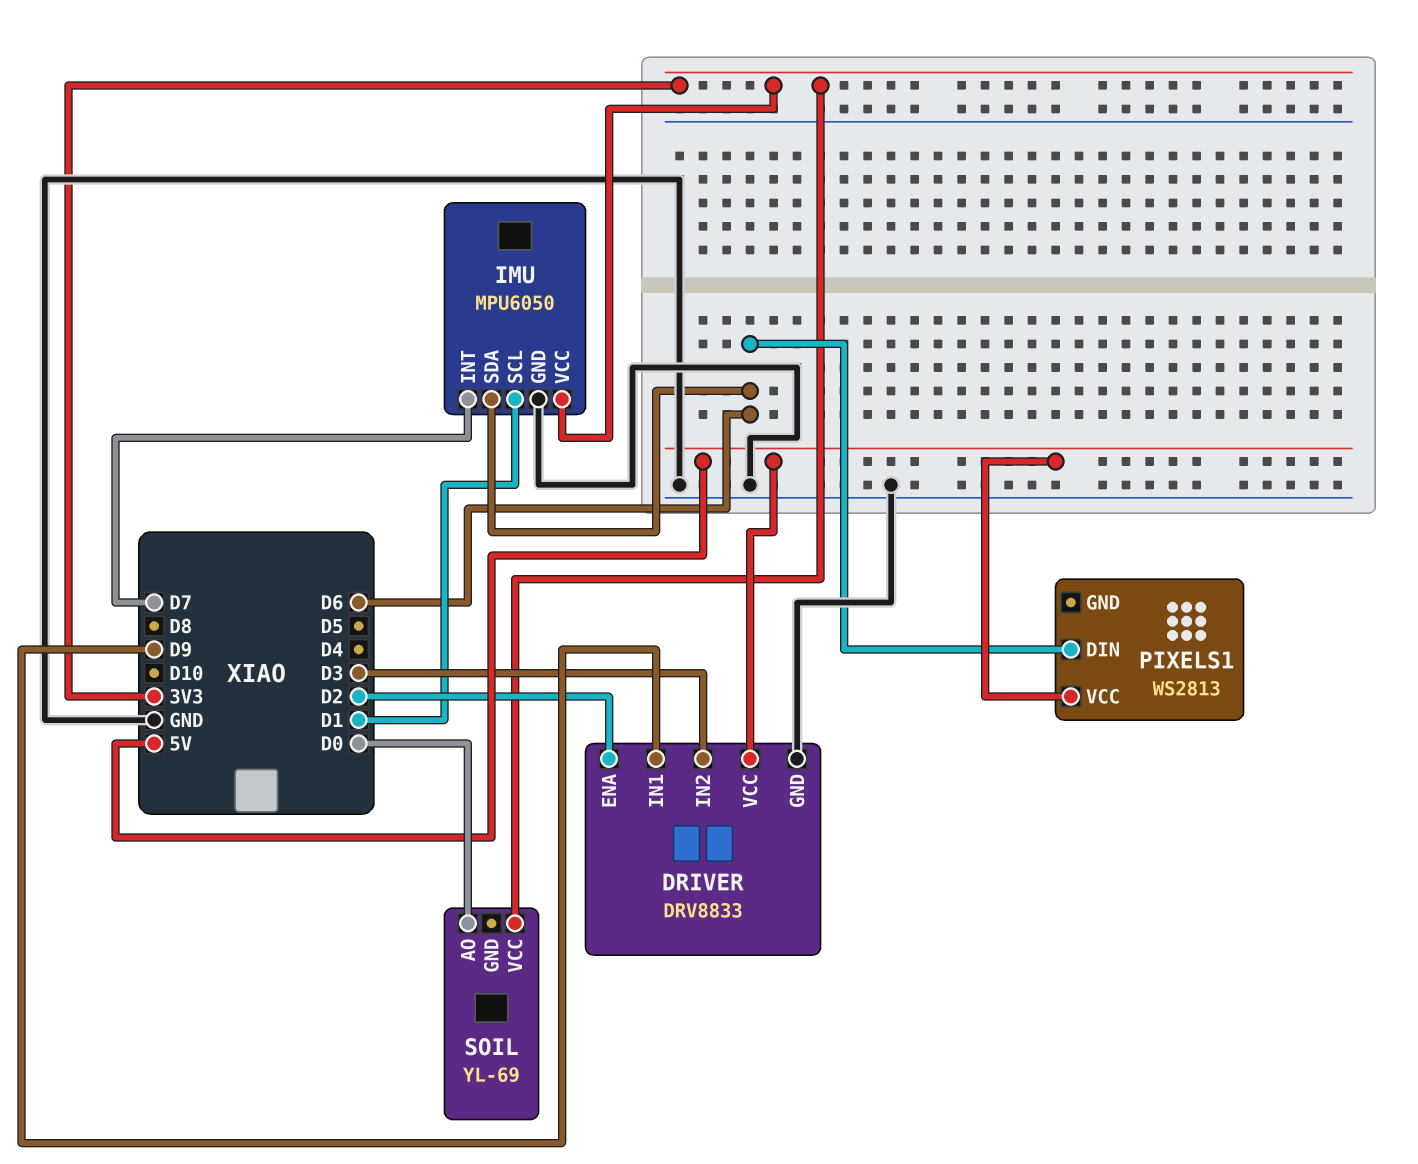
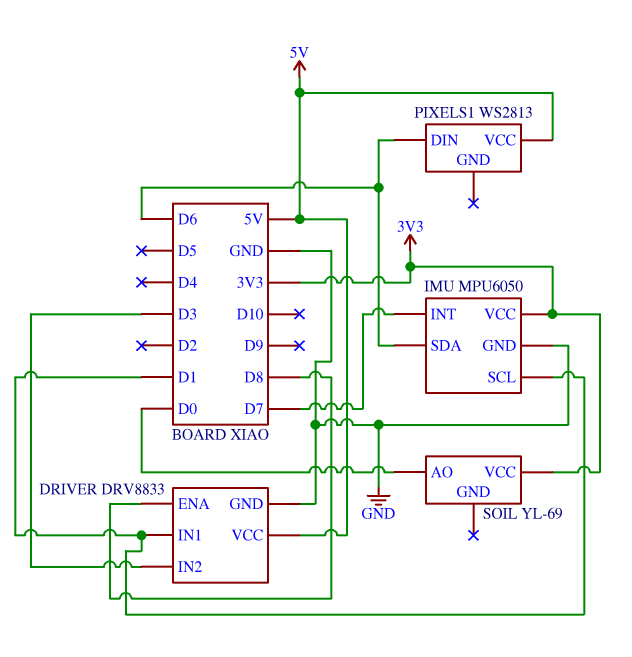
DRIVER pin ENA: D2 -> D8
DRIVER pin IN1: D9 -> D1

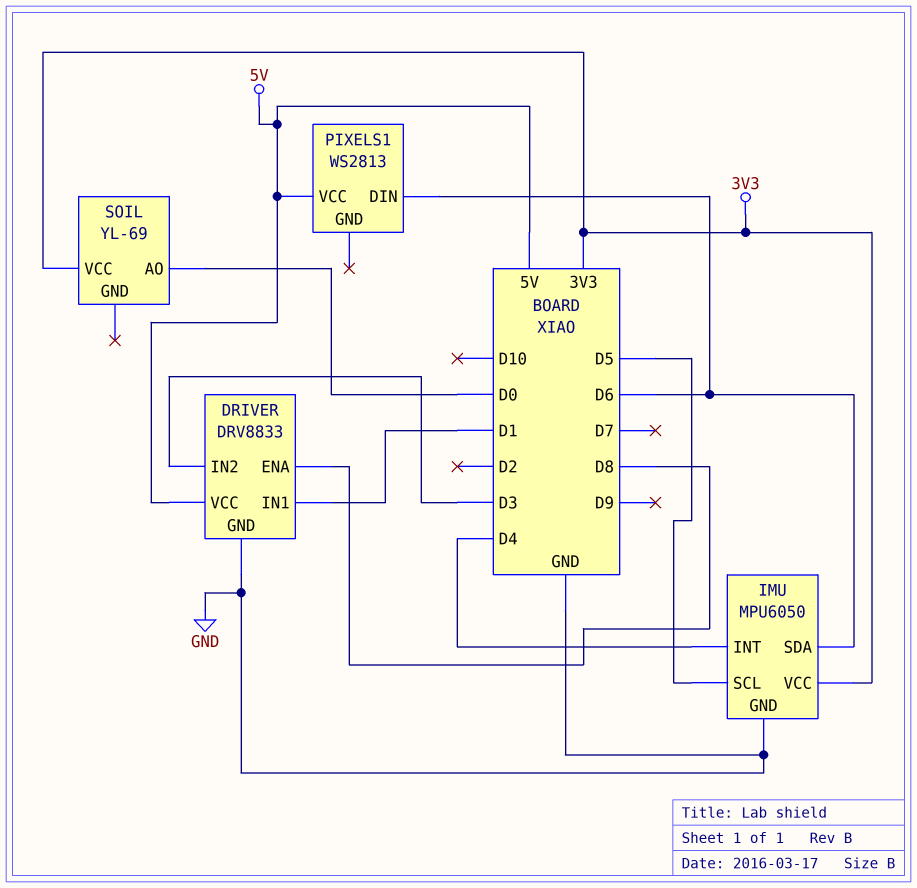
IMU pin INT: D7 -> D4
IMU pin SCL: D1 -> D5

